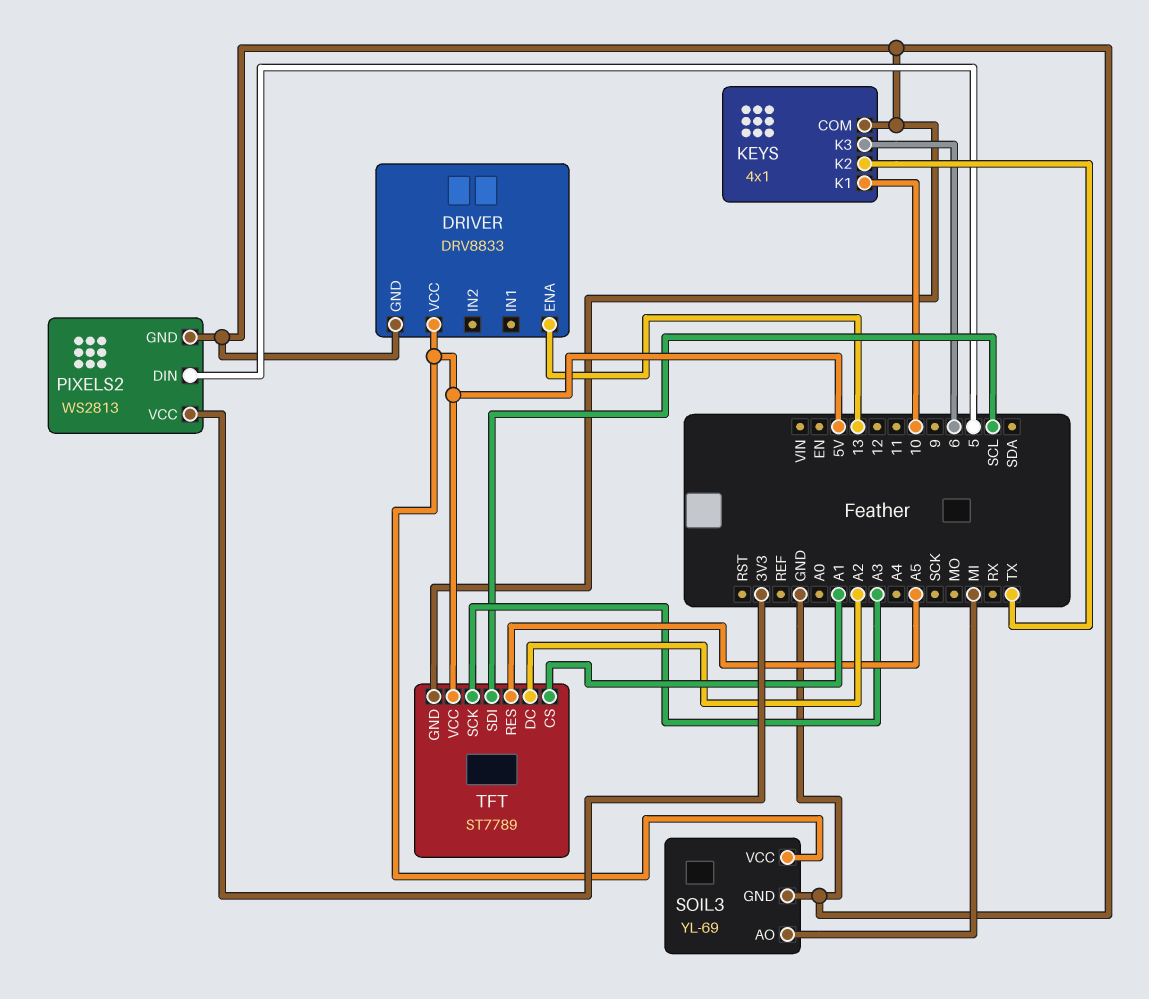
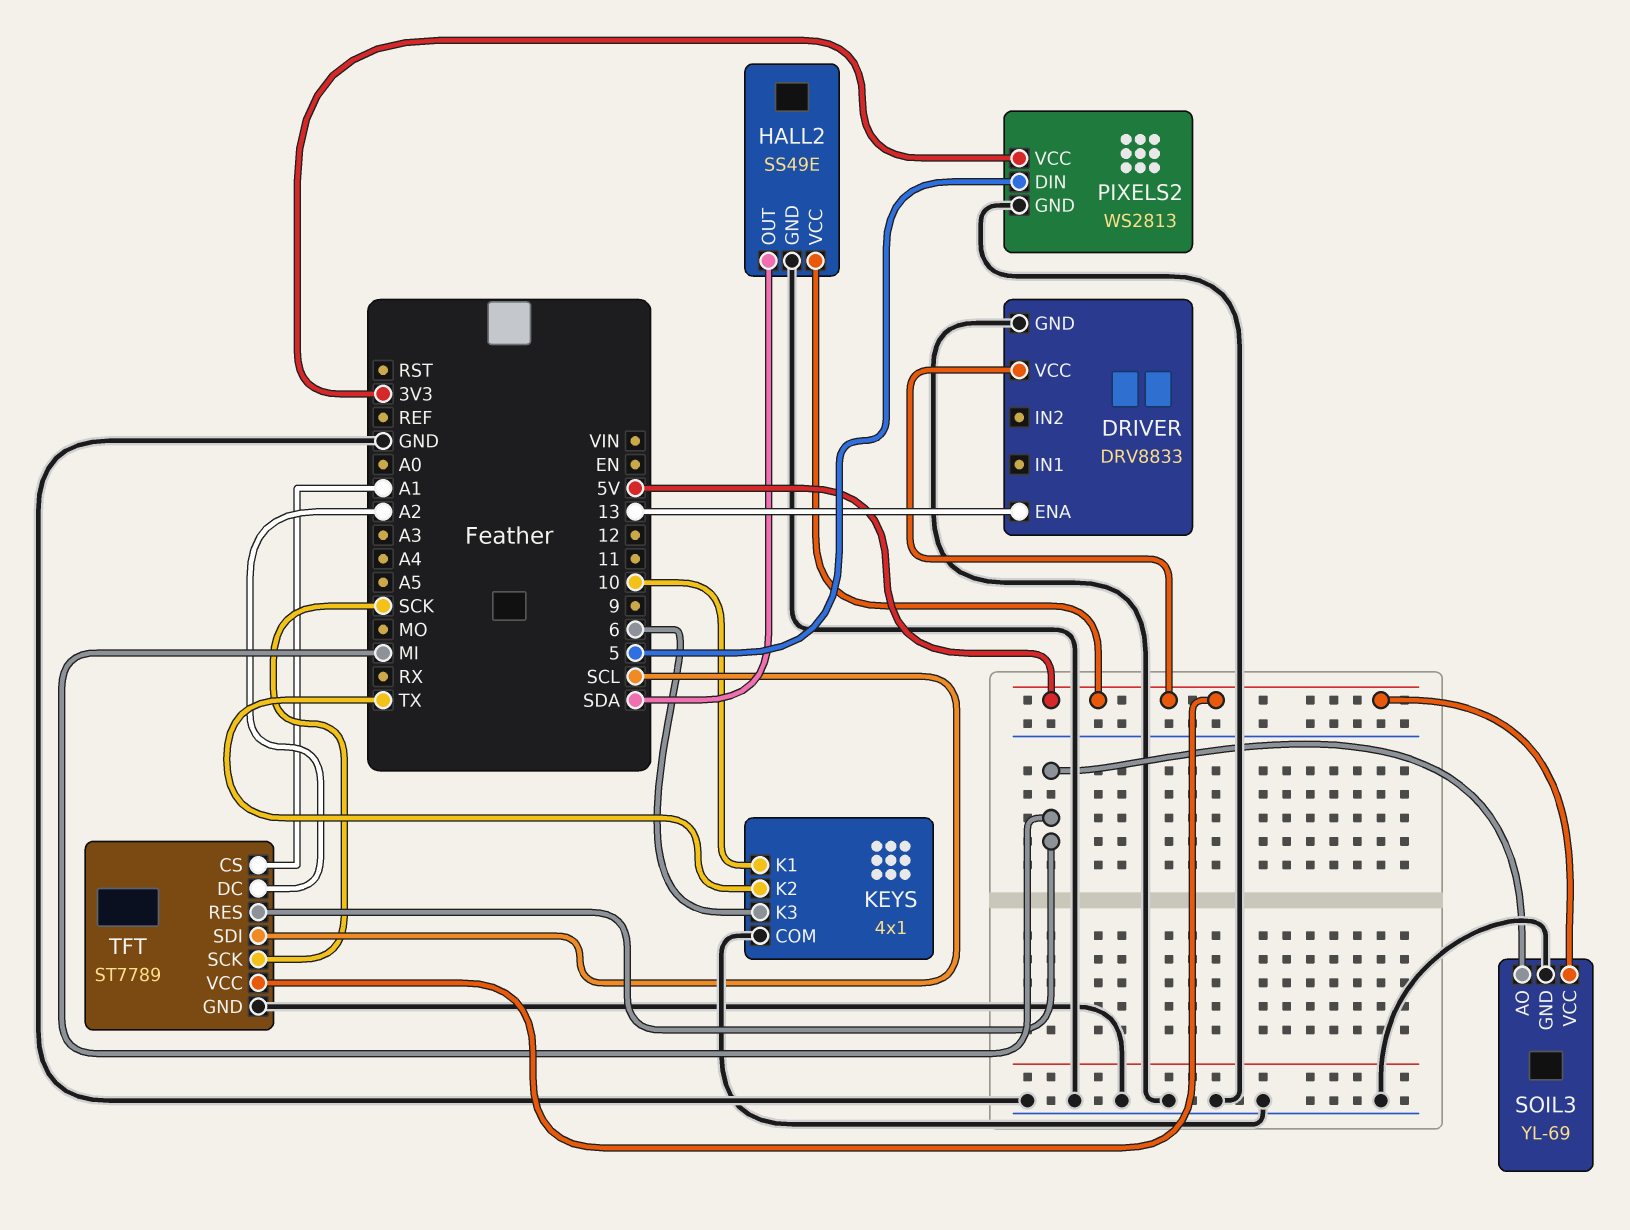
HALL2: none -> SS49E
HALL2 pin GND: none -> GND
HALL2 pin OUT: none -> SDA
HALL2 pin VCC: none -> 5V
TFT pin RES: A5 -> MI
TFT pin SCK: A3 -> SCK

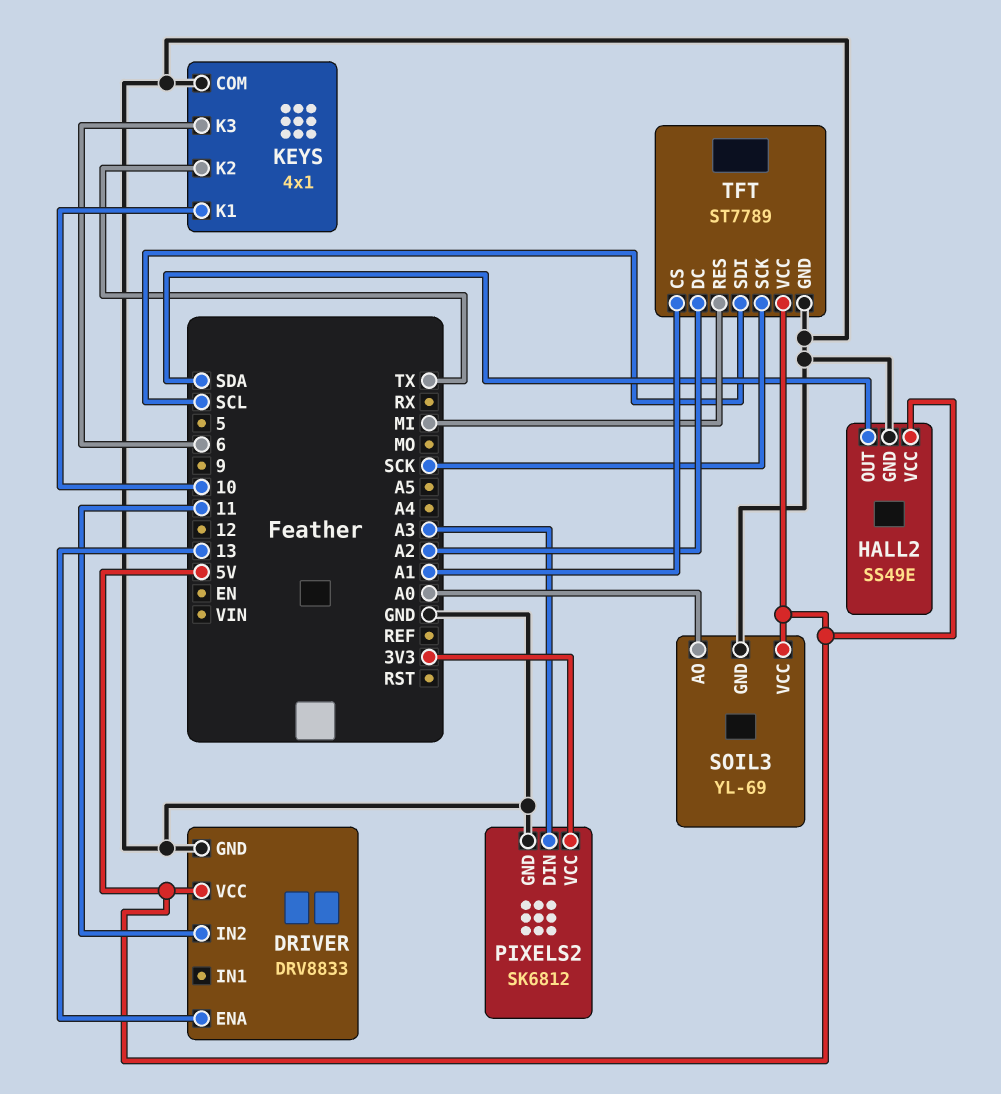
DRIVER pin IN2: none -> 11
PIXELS2: WS2813 -> SK6812
PIXELS2 pin DIN: 5 -> A3
SOIL3 pin AO: MI -> A0

